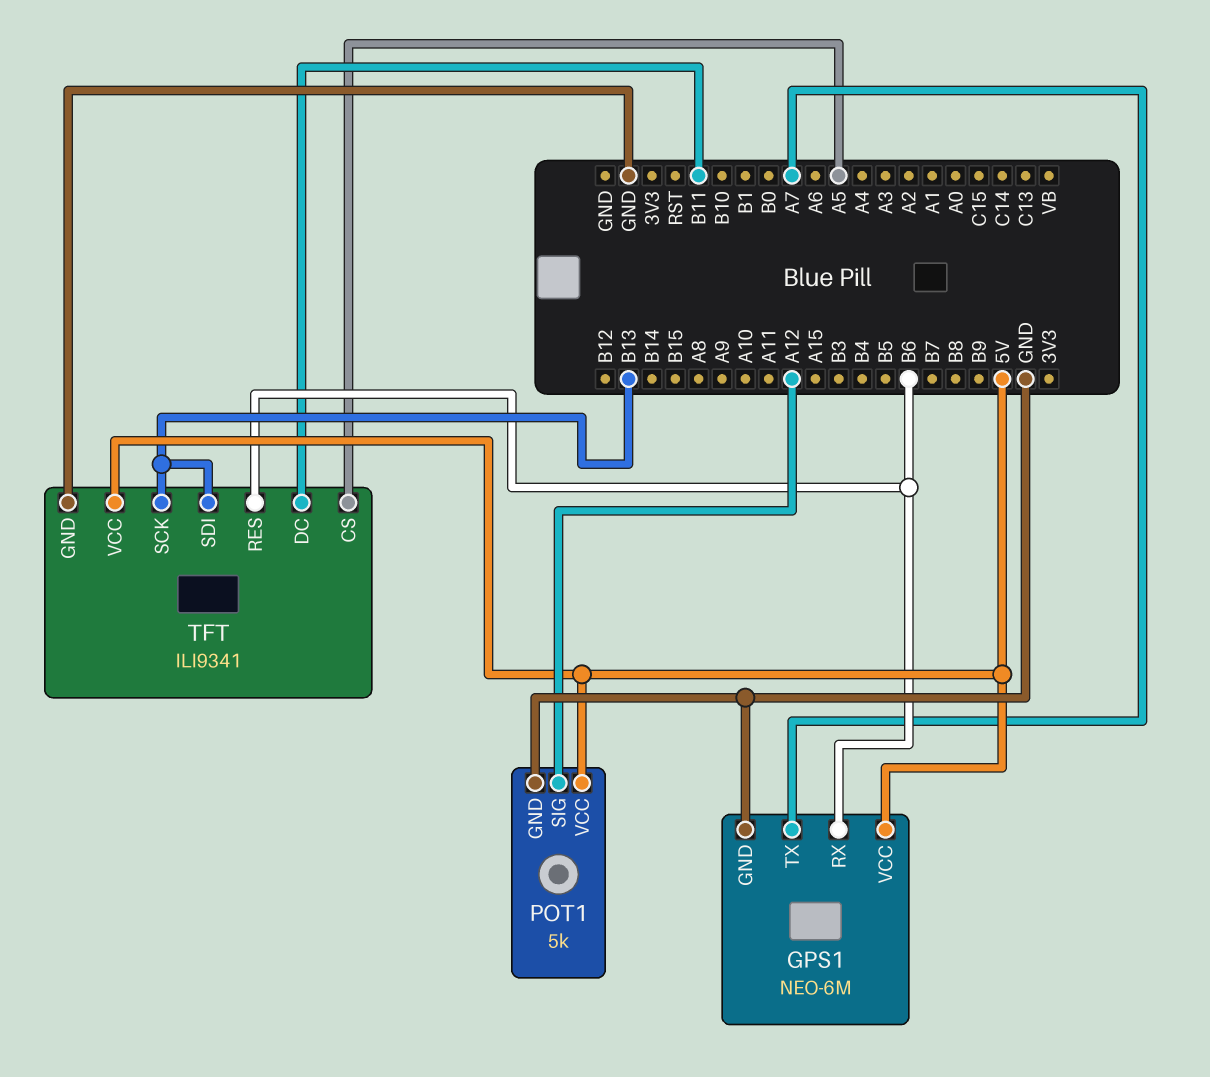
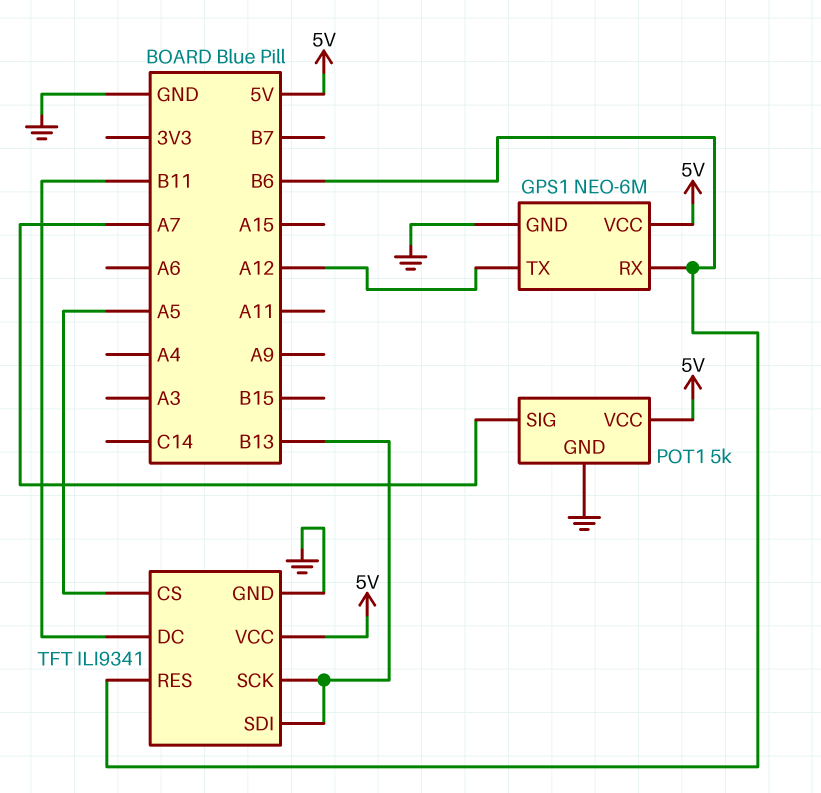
GPS1 pin TX: A7 -> A12
POT1 pin SIG: A12 -> A7

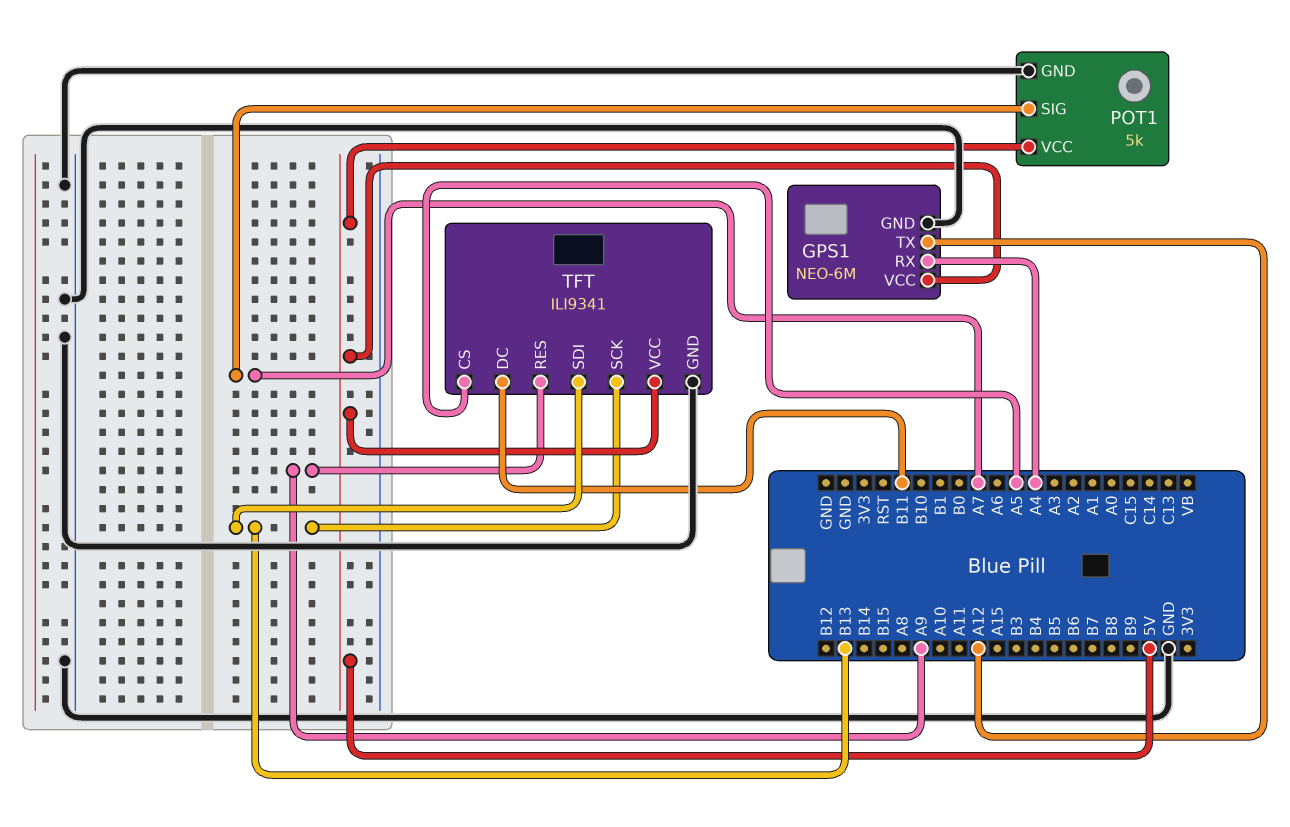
GPS1 pin RX: B6 -> A4
TFT pin RES: B6 -> A9

